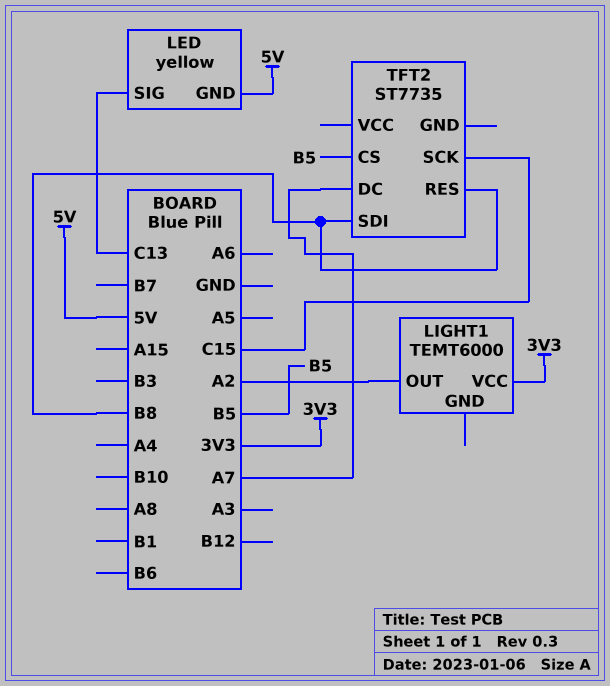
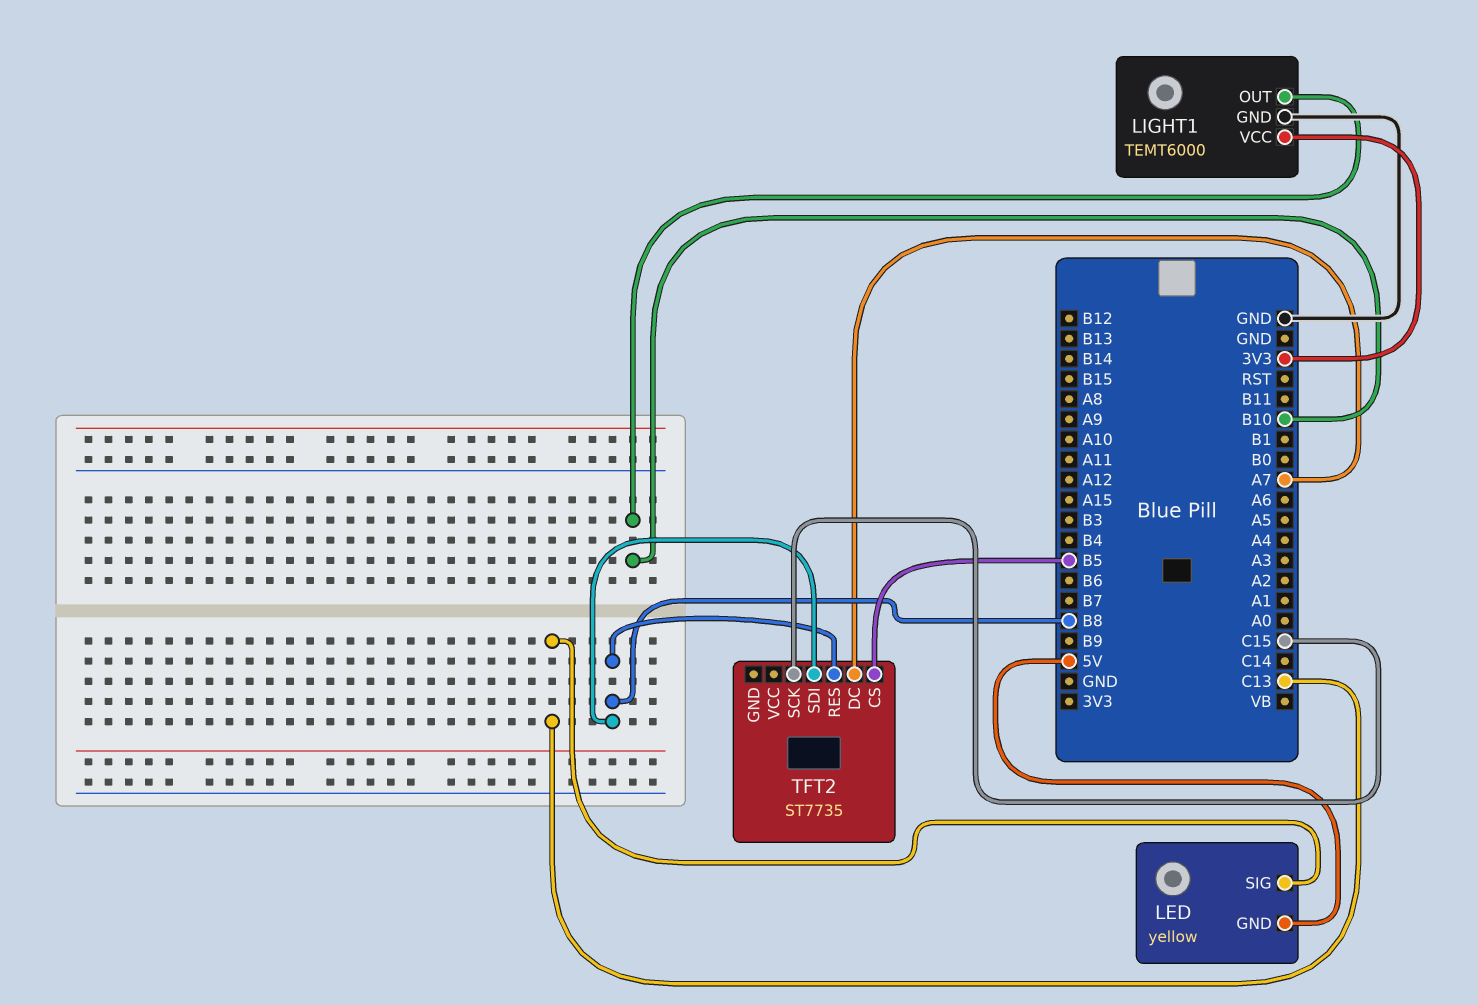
LIGHT1 pin GND: none -> GND
LIGHT1 pin OUT: A2 -> B10

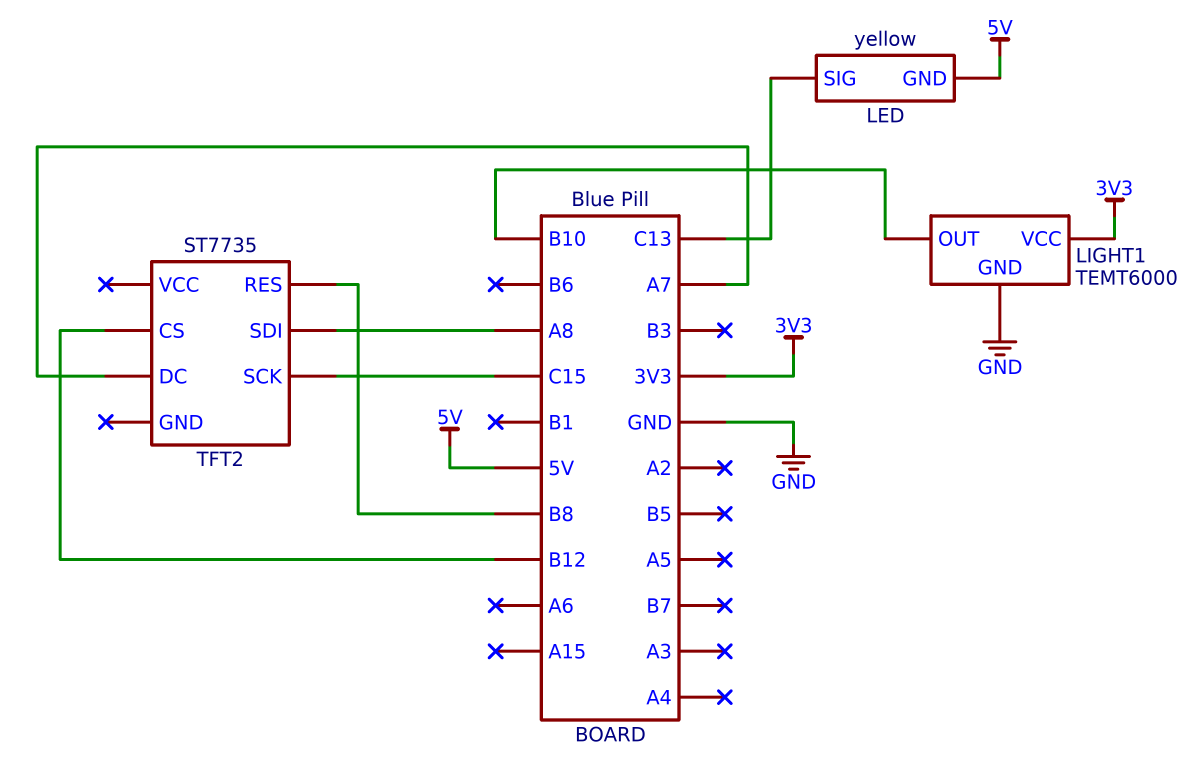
TFT2 pin CS: B5 -> B12
TFT2 pin SDI: B8 -> A8

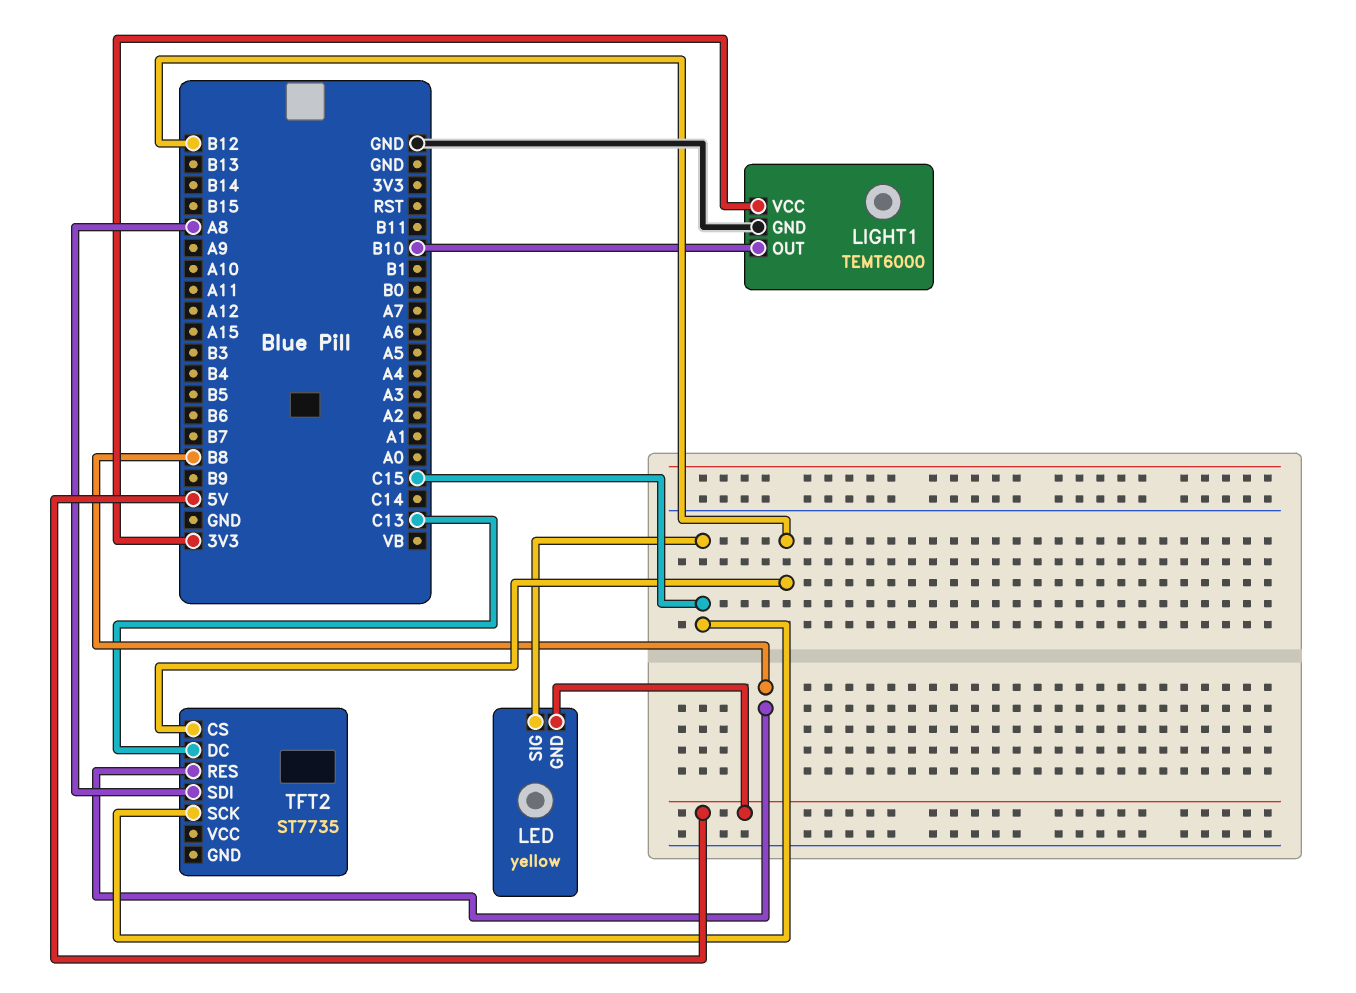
LED pin SIG: C13 -> C15
TFT2 pin DC: A7 -> C13

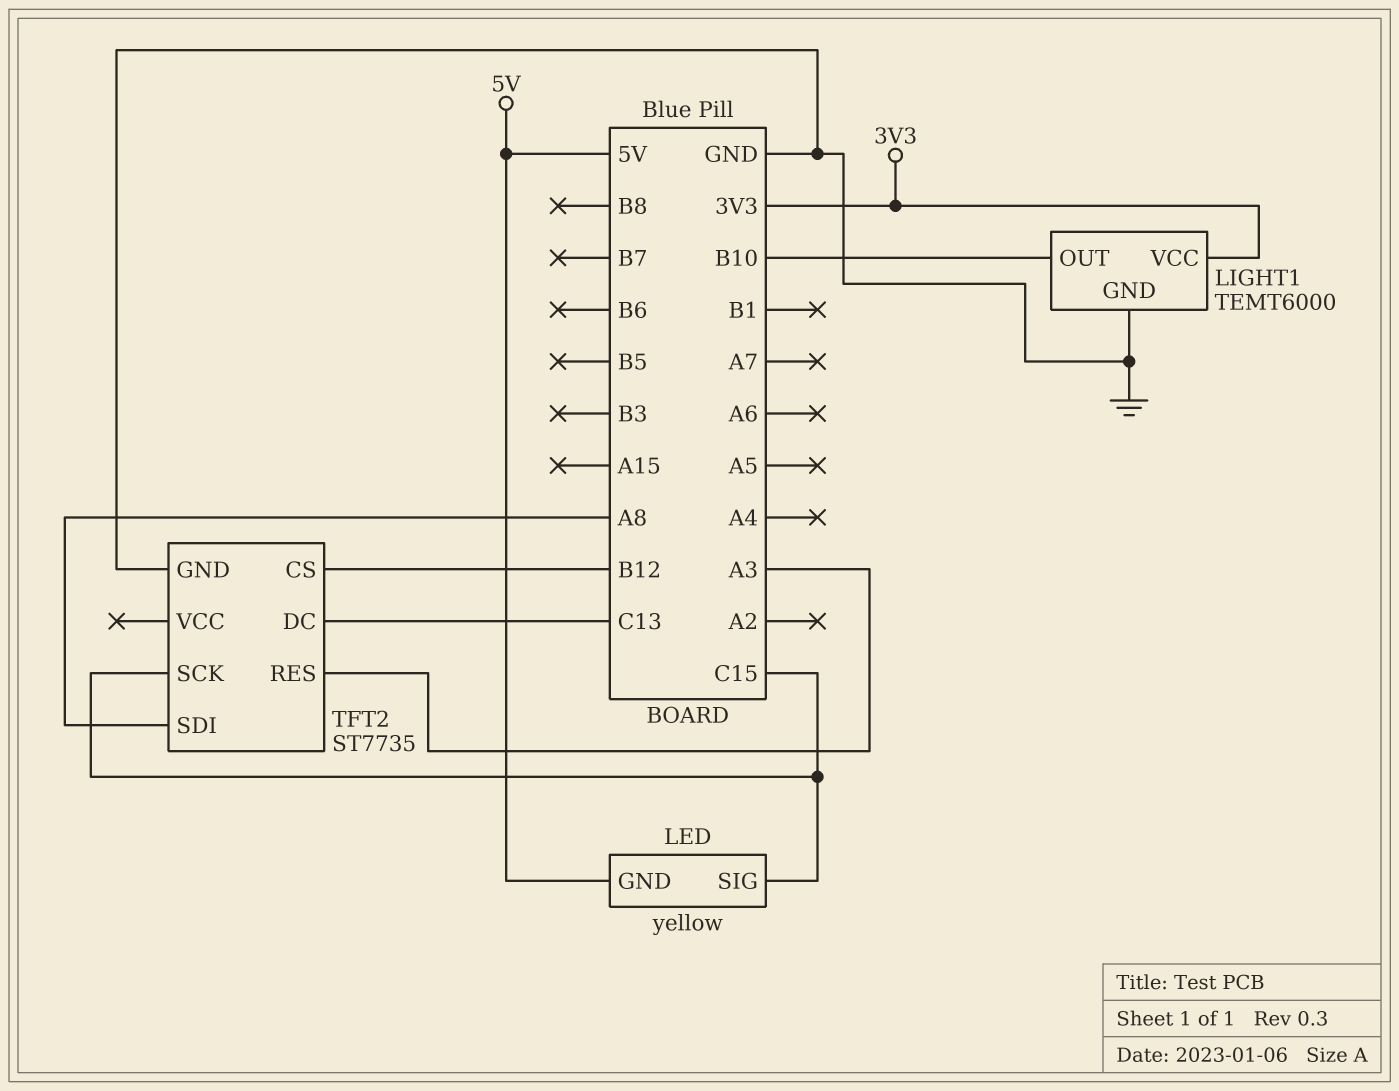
TFT2 pin GND: none -> GND
TFT2 pin RES: B8 -> A3

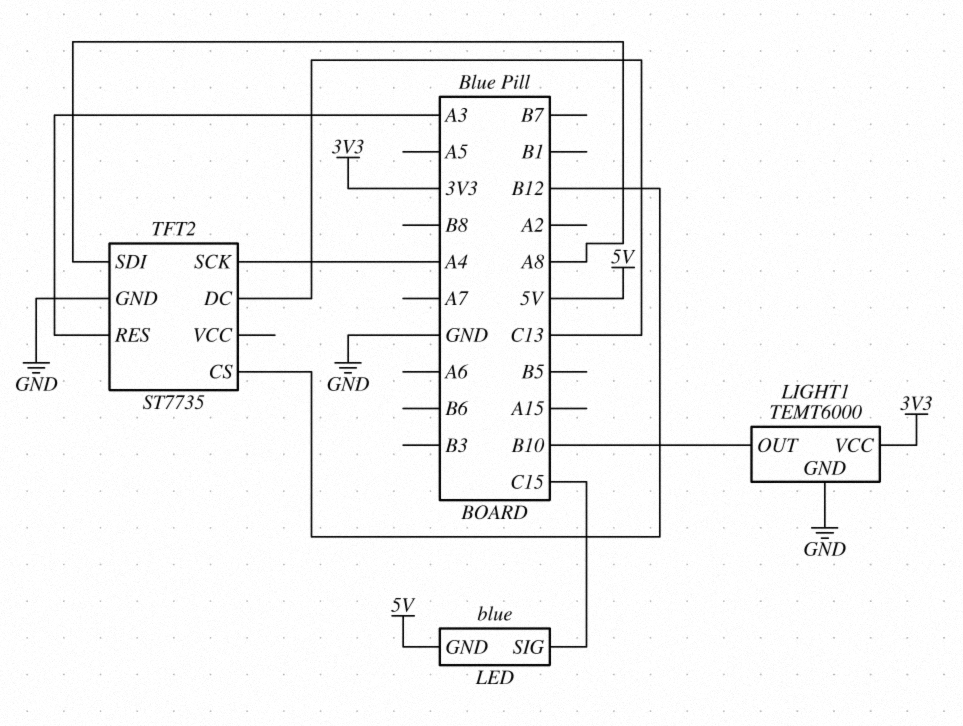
LED: yellow -> blue
TFT2 pin SCK: C15 -> A4

